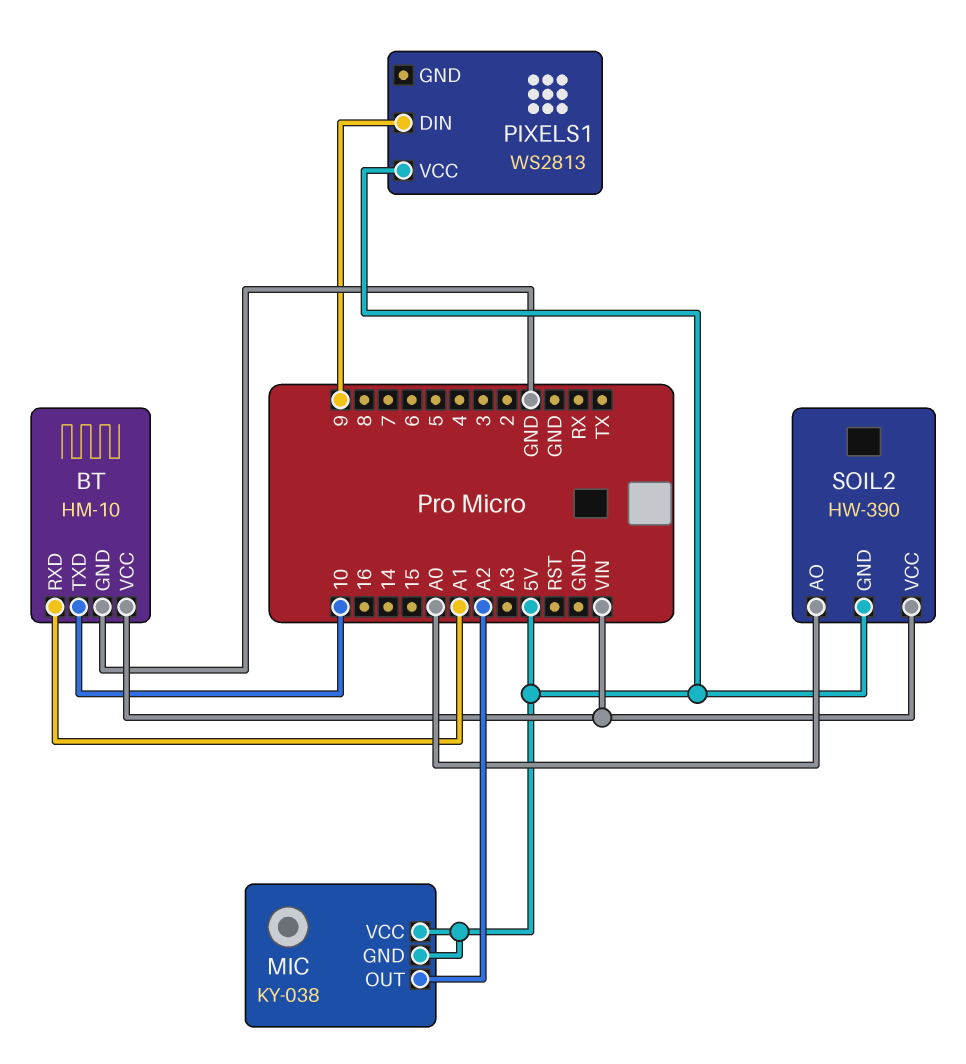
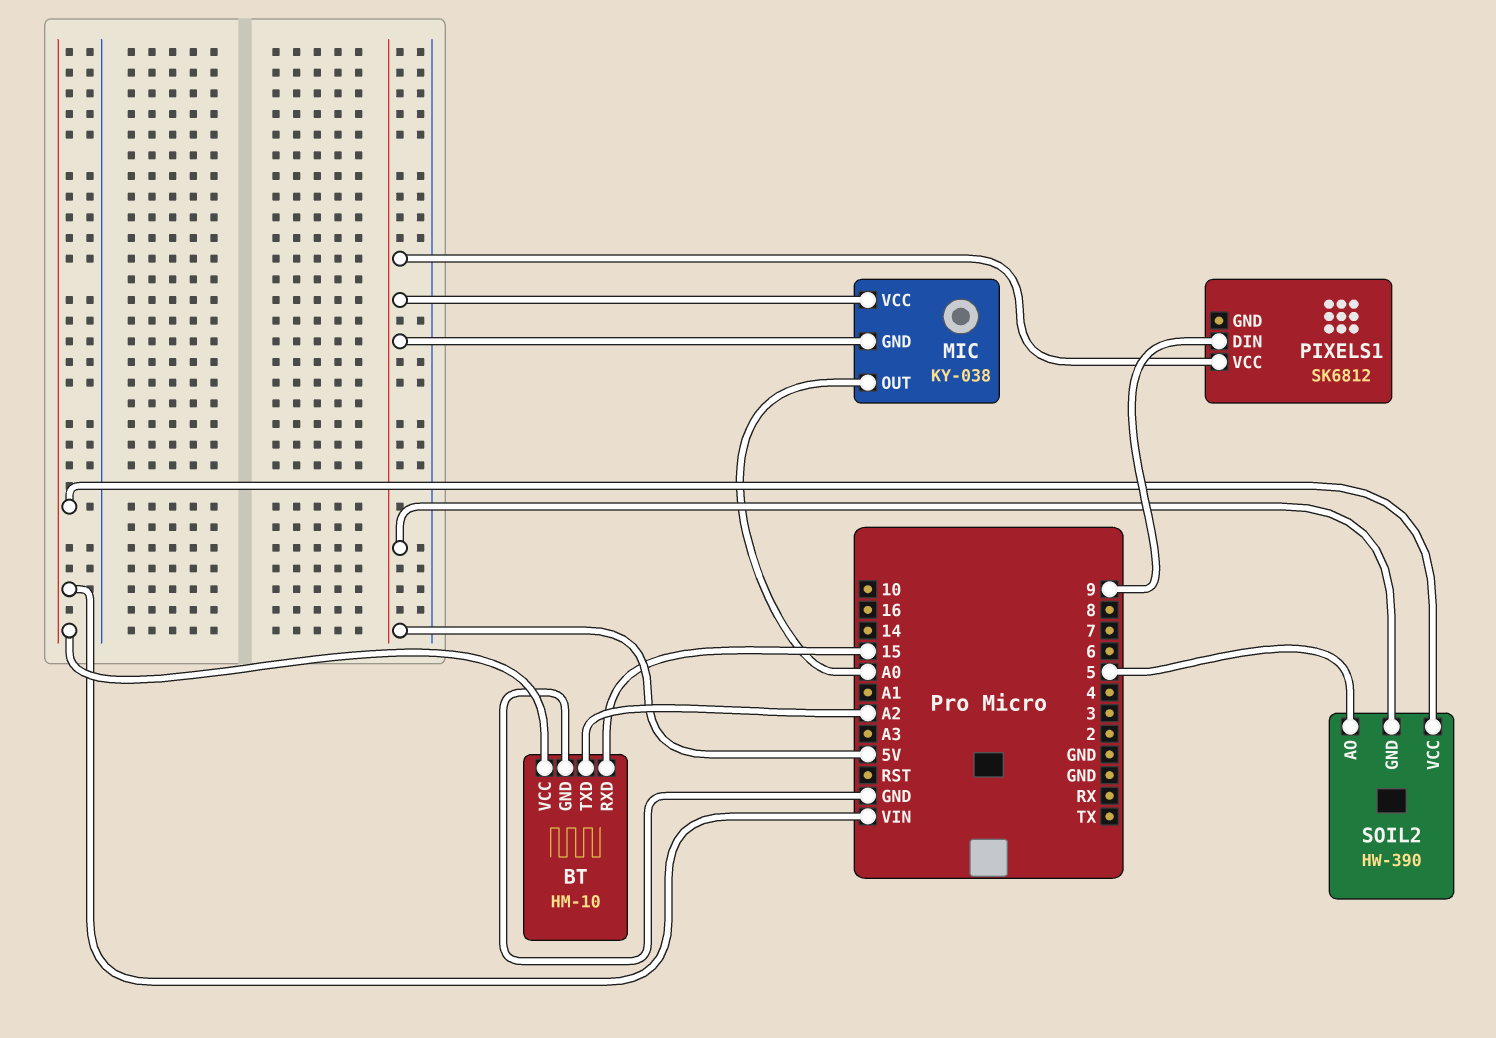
BT pin RXD: A1 -> 15
BT pin TXD: 10 -> A2
MIC pin OUT: A2 -> A0
PIXELS1: WS2813 -> SK6812
SOIL2 pin AO: A0 -> 5

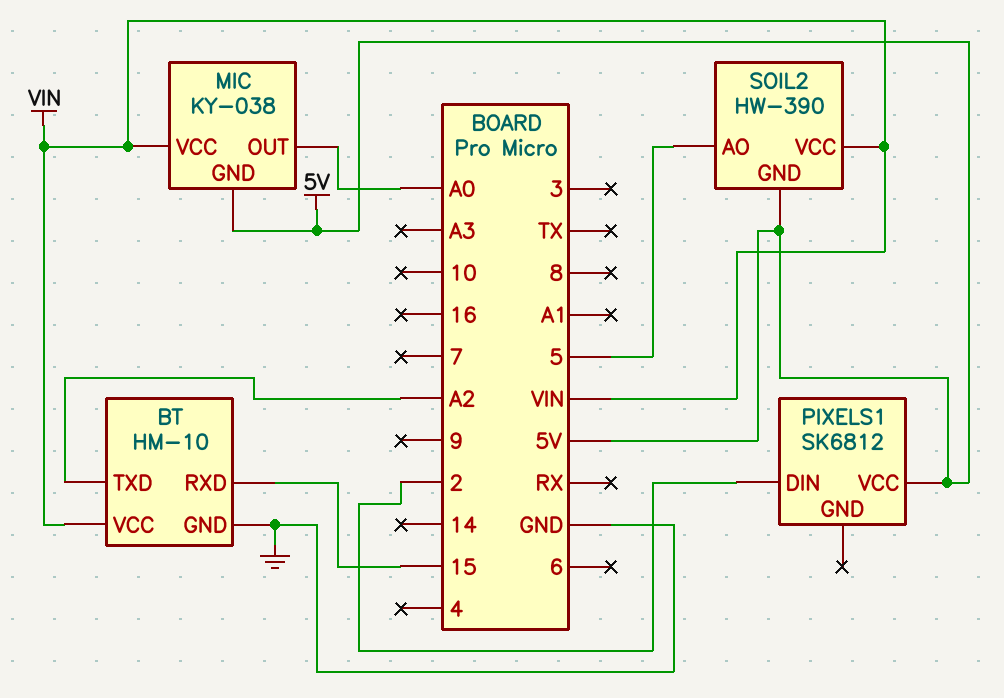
MIC pin VCC: 5V -> VIN
PIXELS1 pin DIN: 9 -> 2

